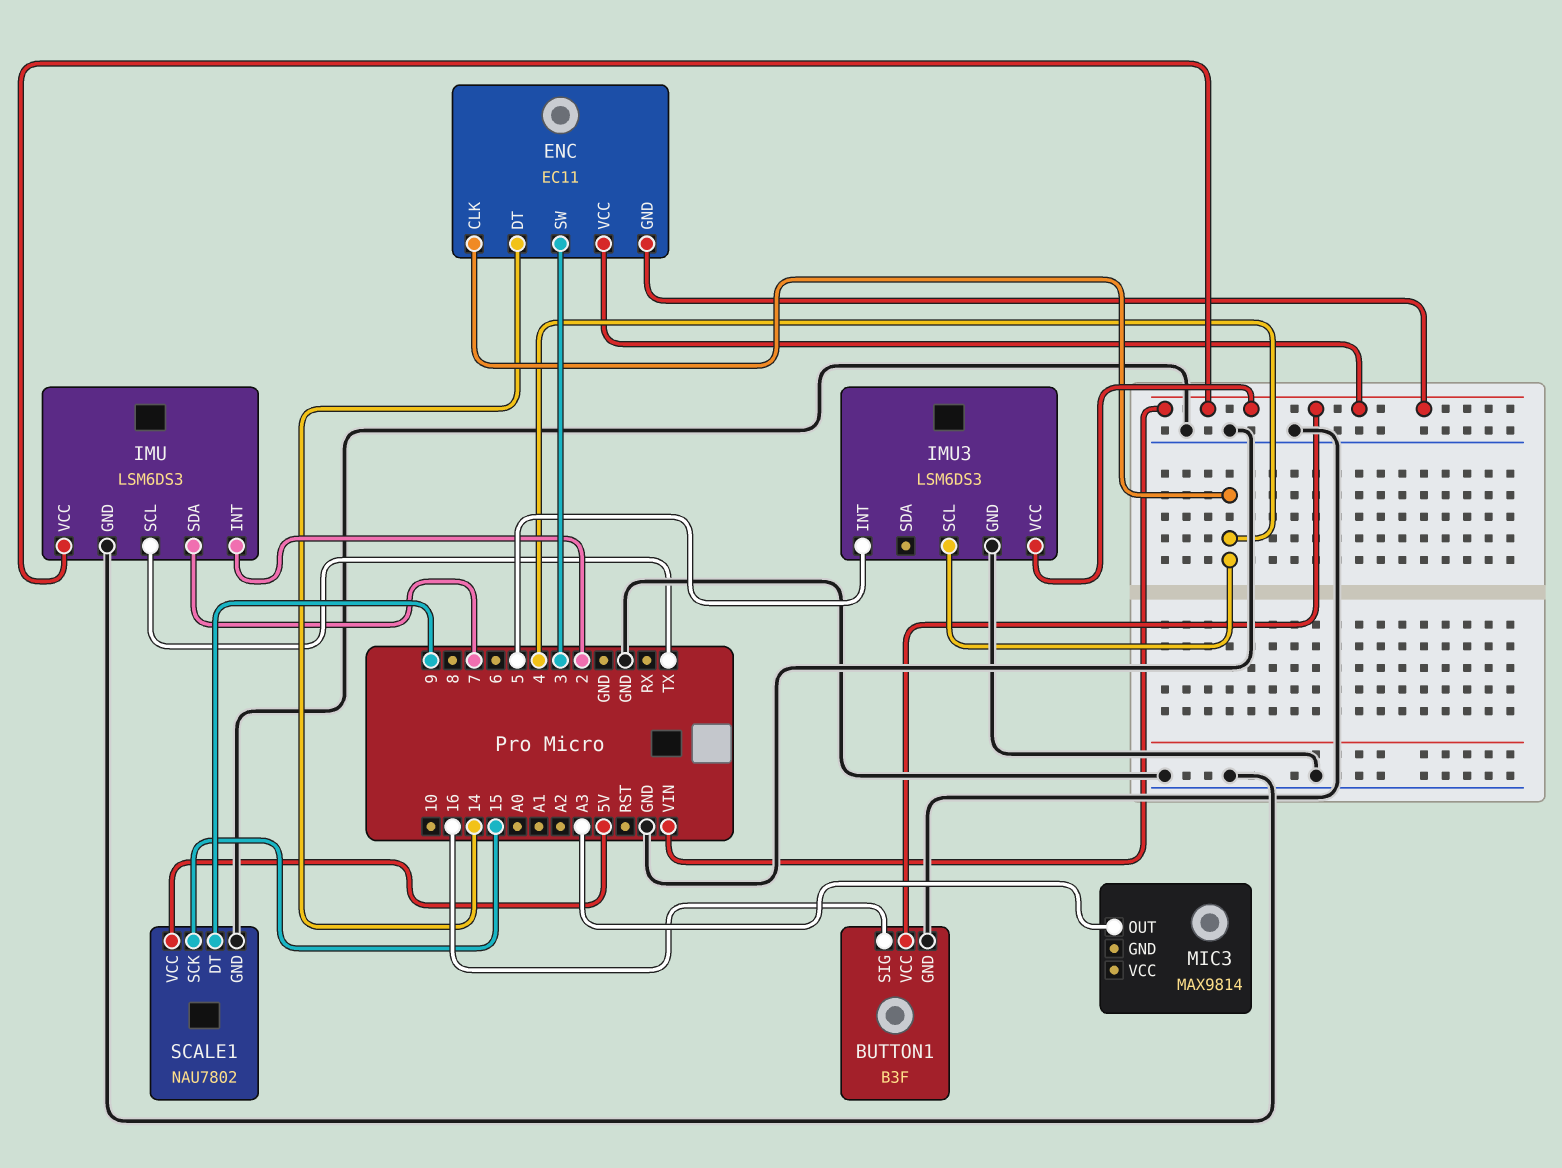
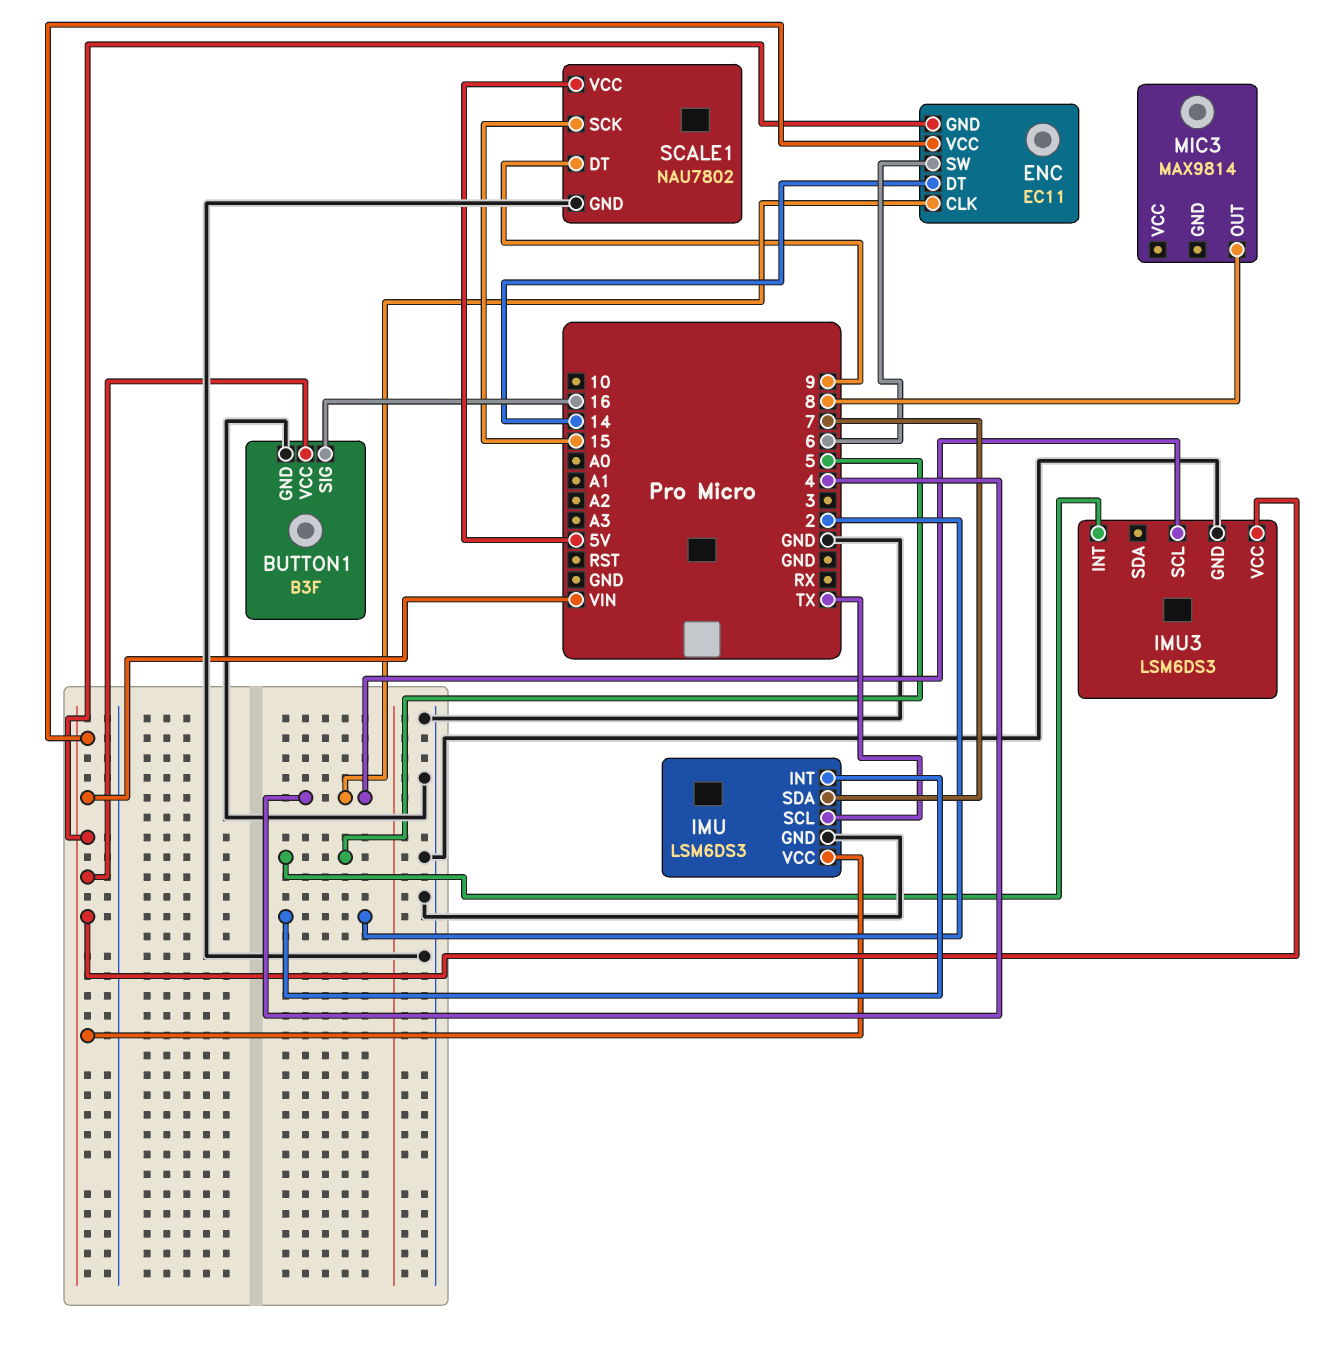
ENC pin SW: 3 -> 6
MIC3 pin OUT: A3 -> 8

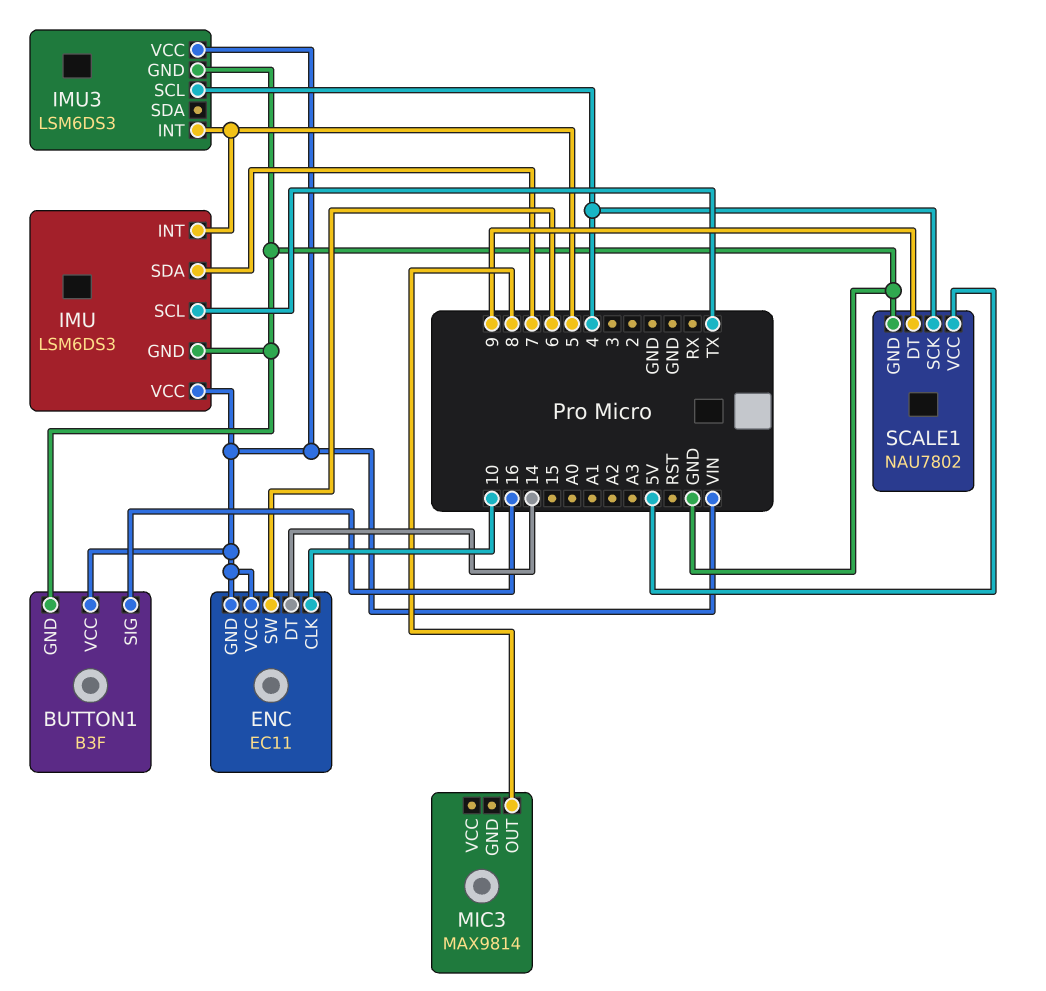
ENC pin CLK: 4 -> 10
IMU pin INT: 2 -> 5
SCALE1 pin SCK: 15 -> 4

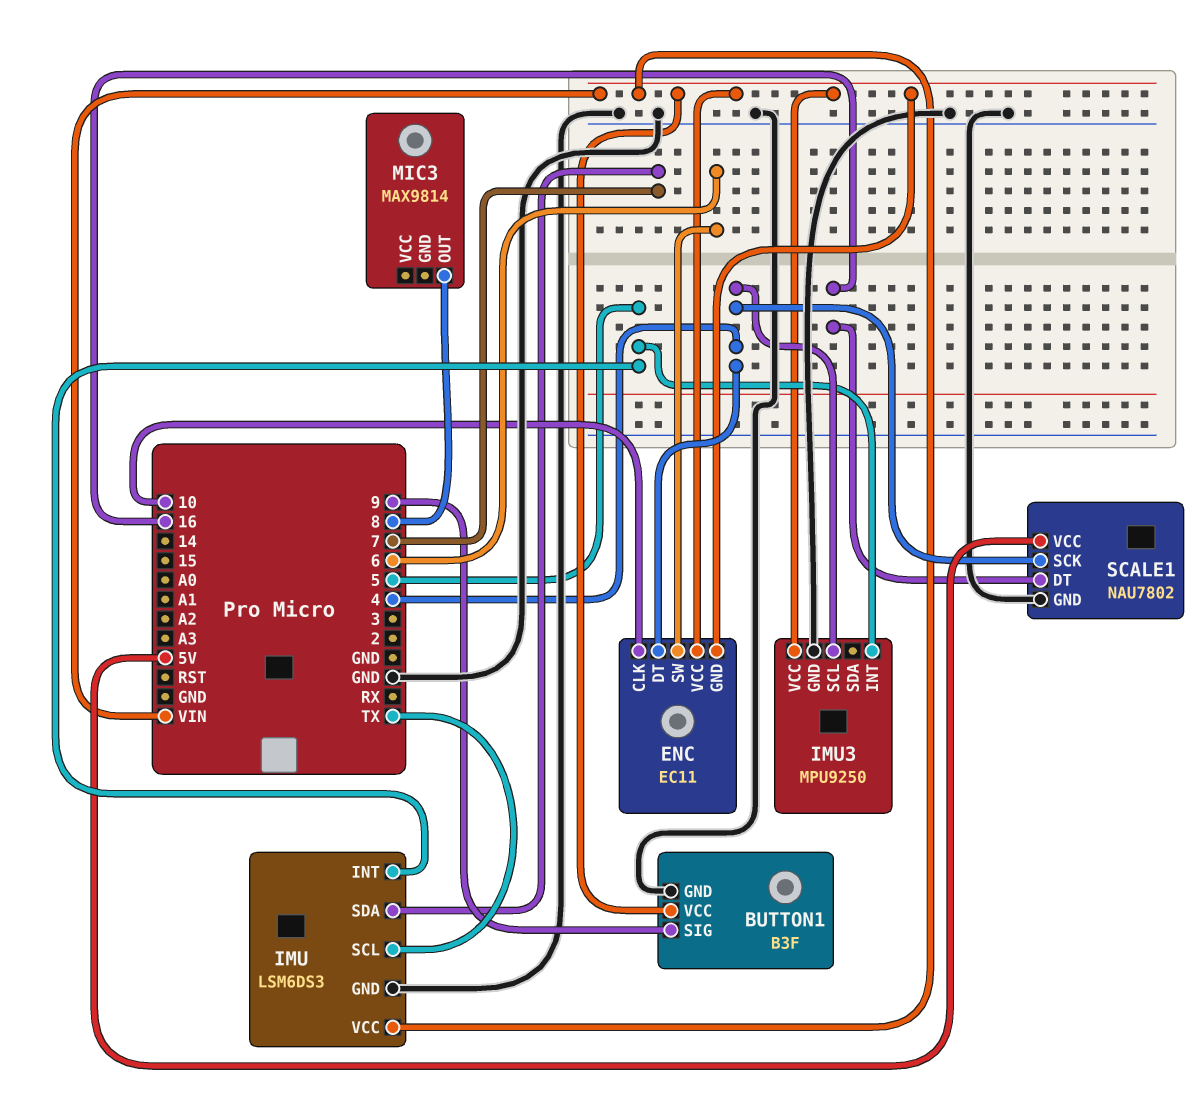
BUTTON1 pin SIG: 16 -> 9
ENC pin DT: 14 -> 4
IMU3: LSM6DS3 -> MPU9250
SCALE1 pin DT: 9 -> 16

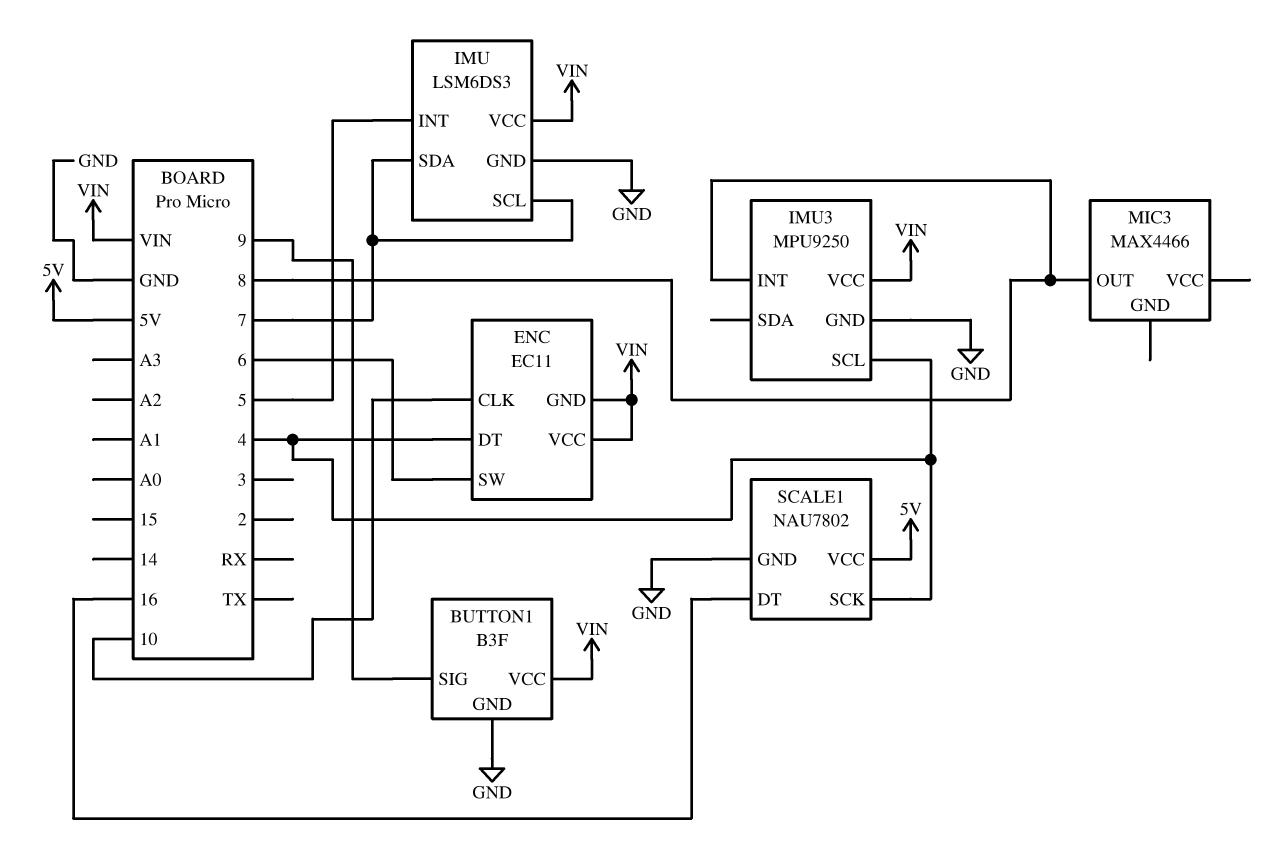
IMU pin SCL: TX -> 7
IMU3 pin INT: 5 -> 8
MIC3: MAX9814 -> MAX4466

